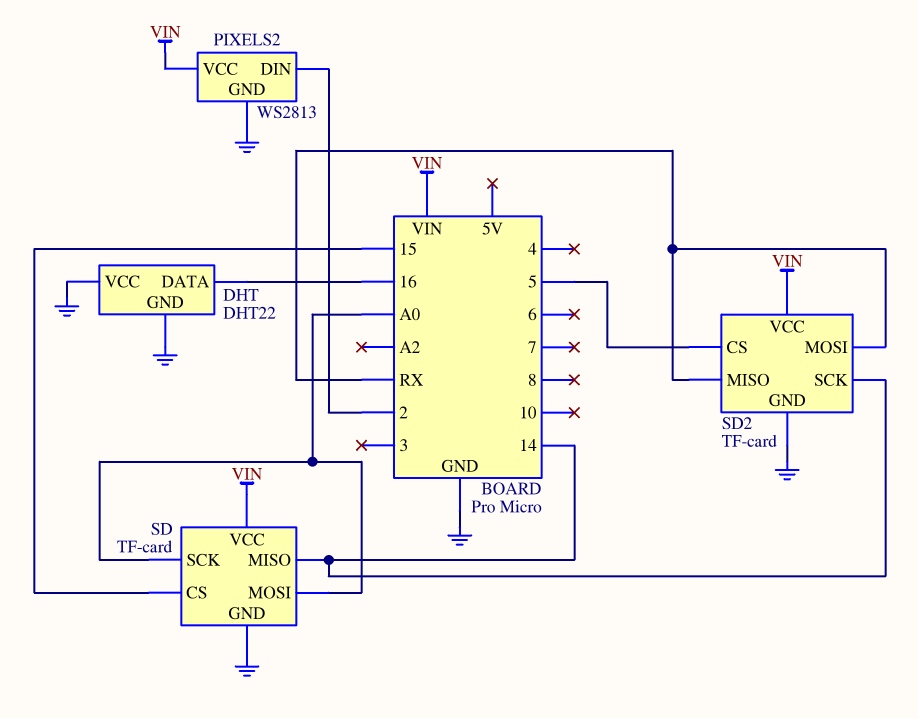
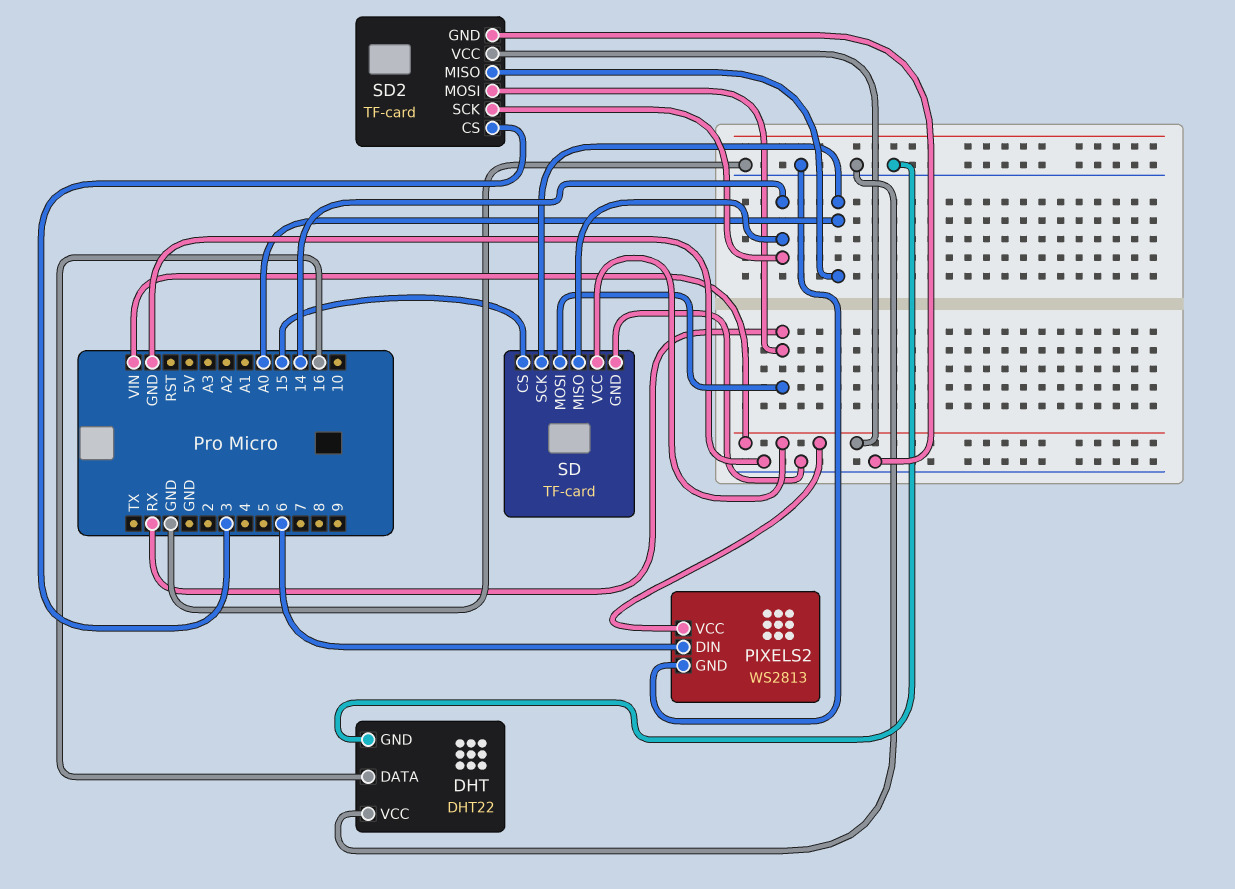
PIXELS2 pin DIN: 2 -> 6
SD pin MOSI: A0 -> RX
SD2 pin CS: 5 -> 3
SD2 pin MISO: RX -> A0

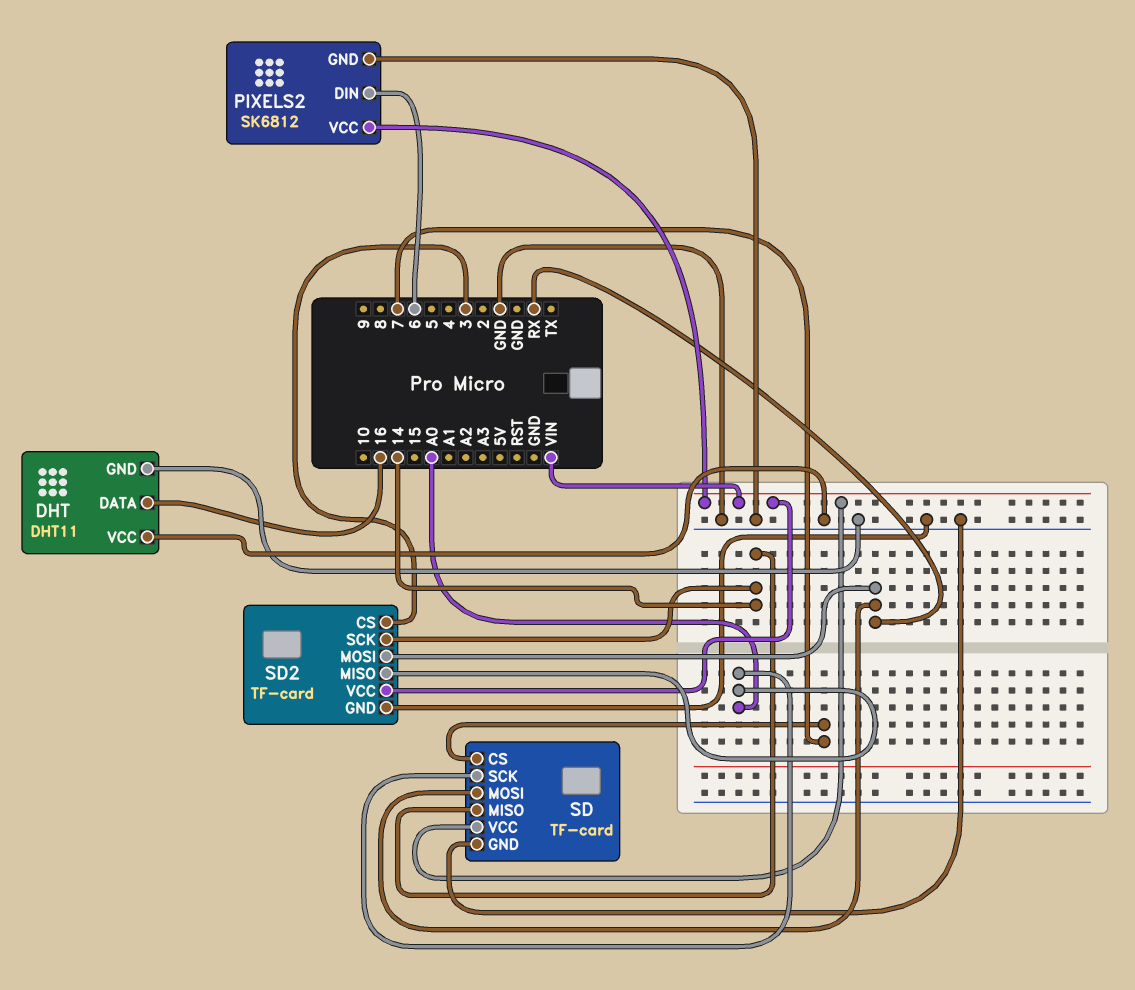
DHT: DHT22 -> DHT11
PIXELS2: WS2813 -> SK6812
SD pin CS: 15 -> 7

